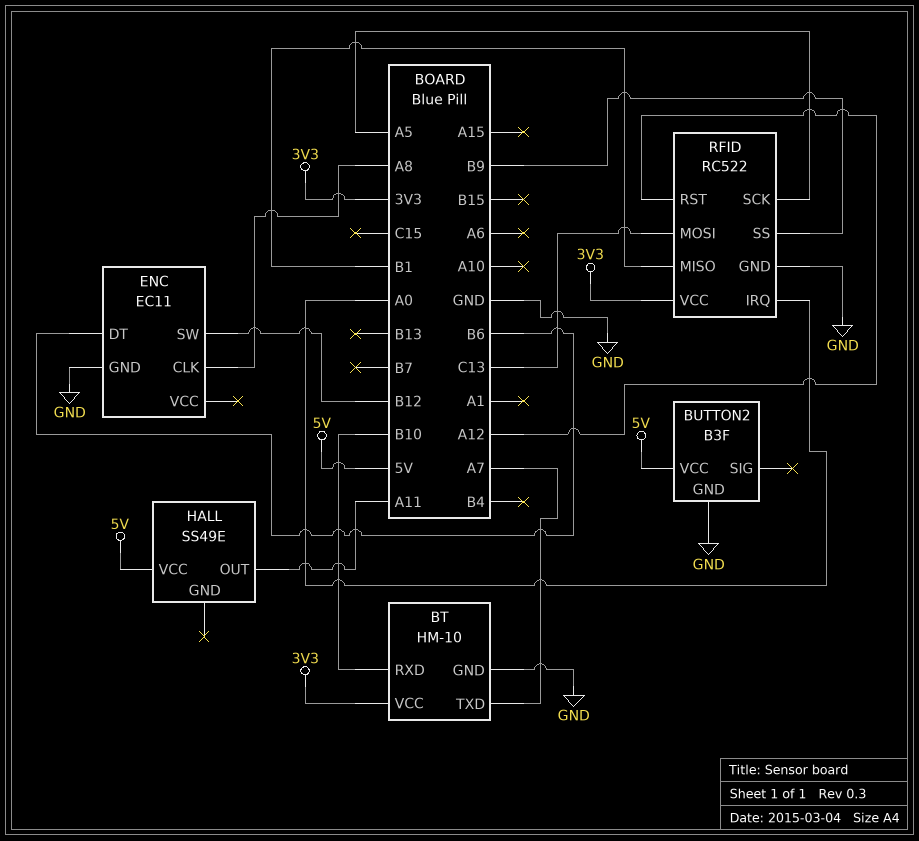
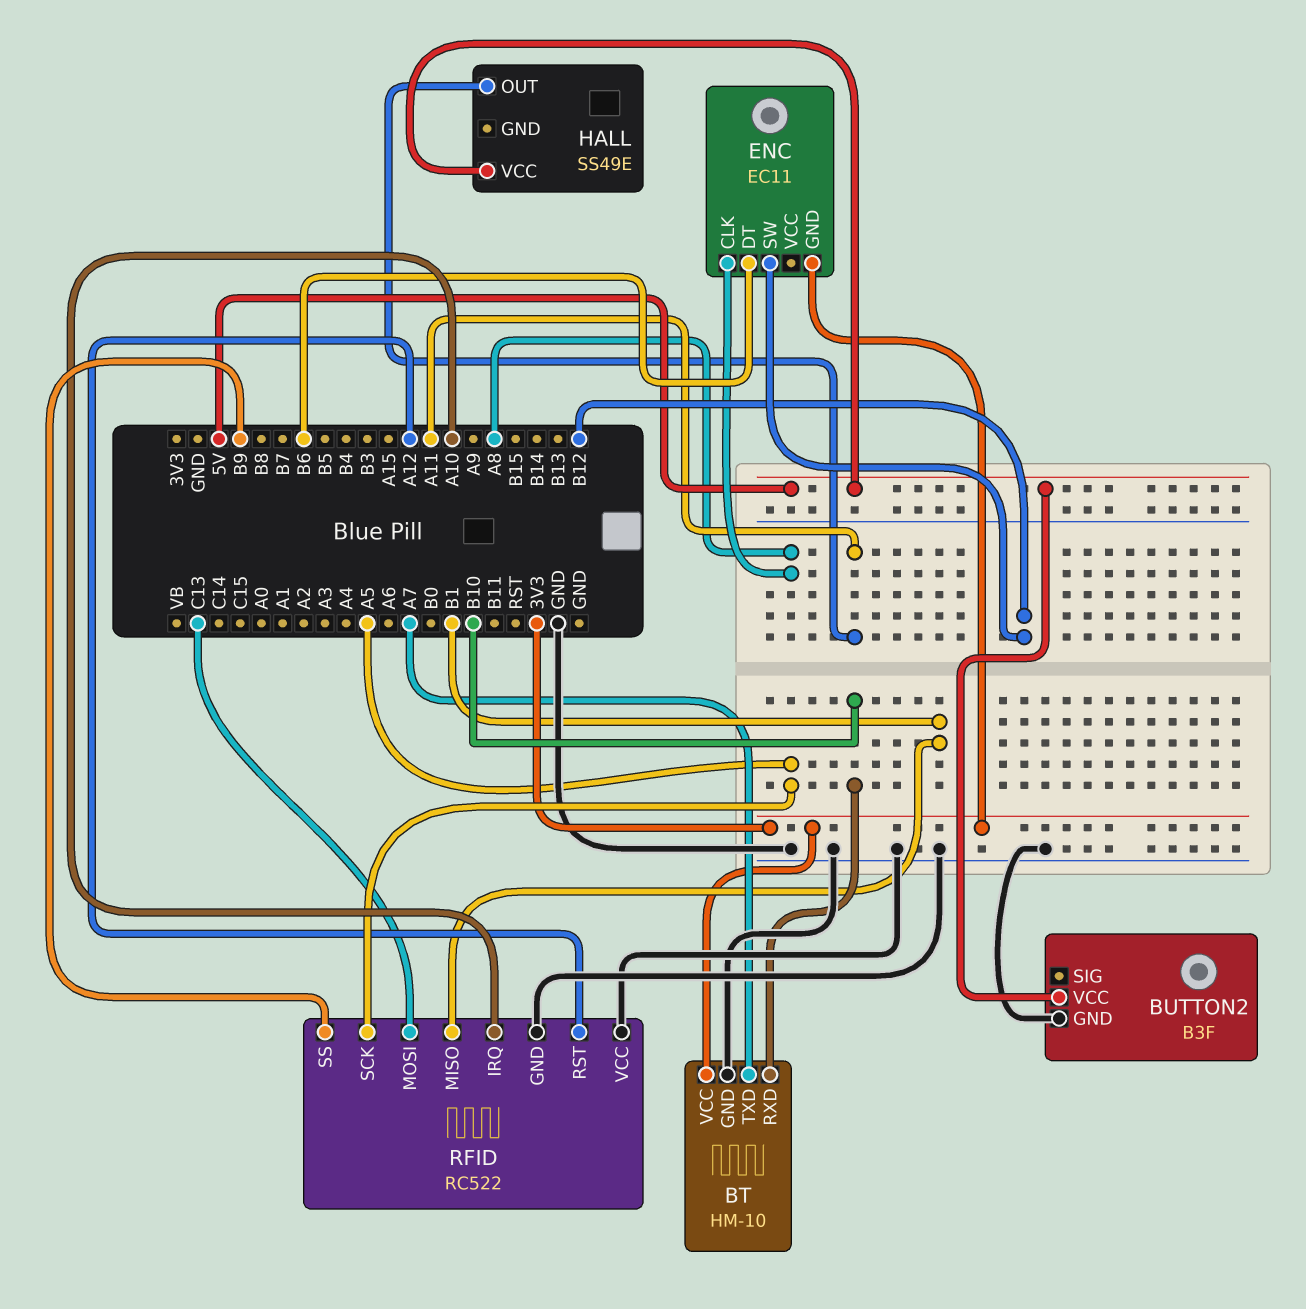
ENC pin GND: GND -> 3V3
RFID pin IRQ: A0 -> A10
RFID pin VCC: 3V3 -> GND

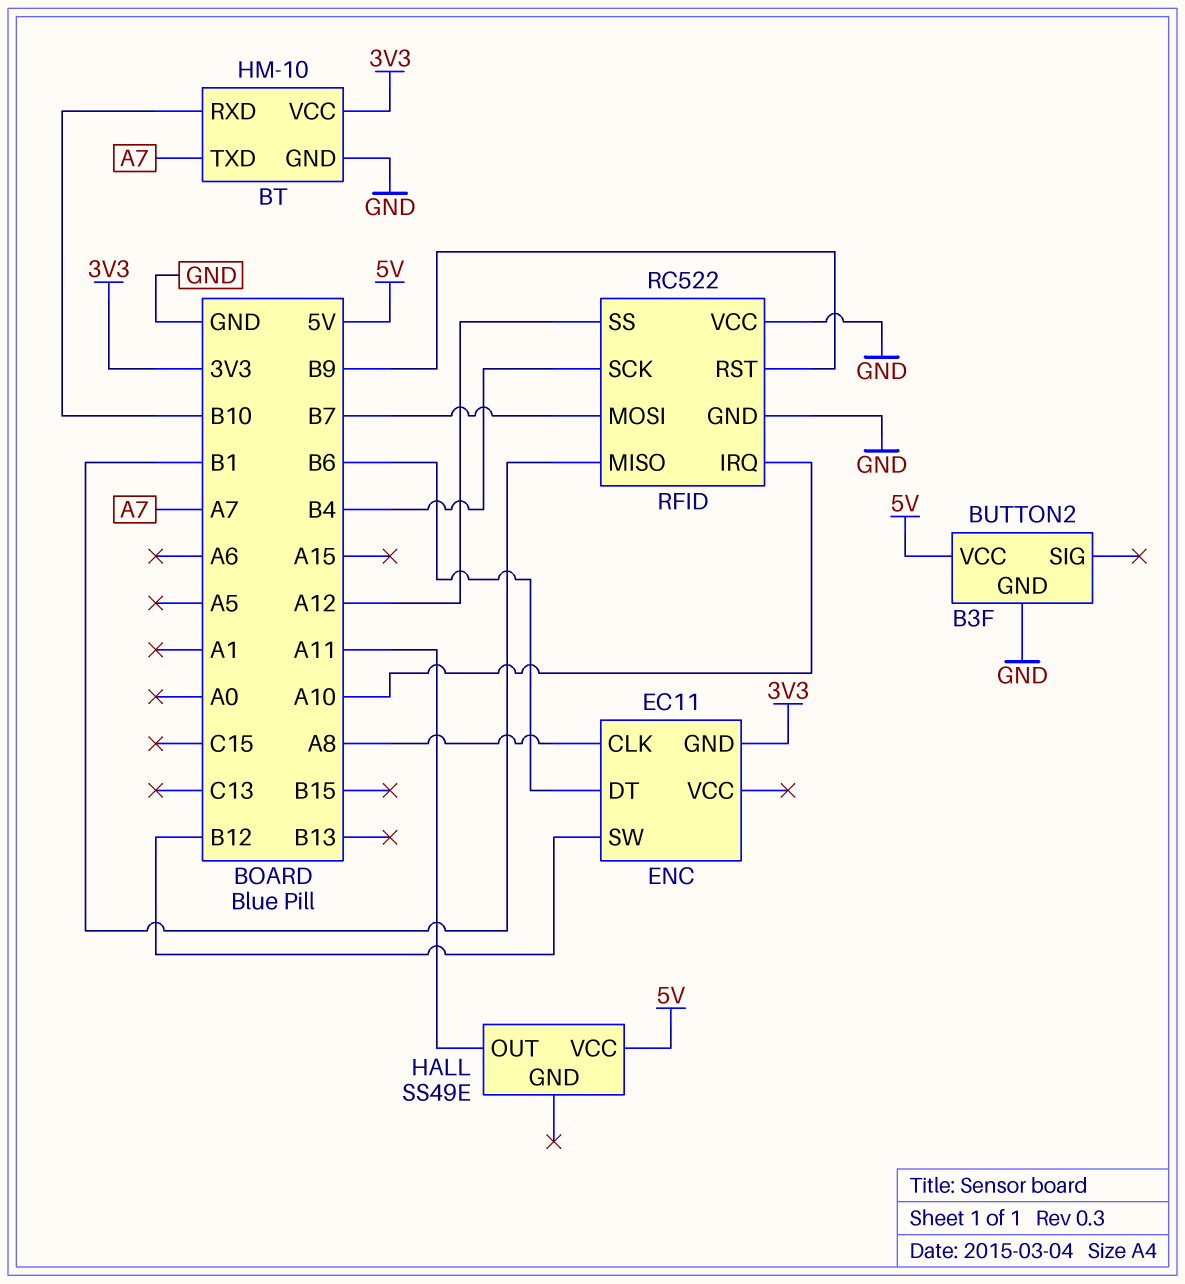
RFID pin MOSI: C13 -> B7
RFID pin RST: A12 -> B9
RFID pin SCK: A5 -> B4
RFID pin SS: B9 -> A12

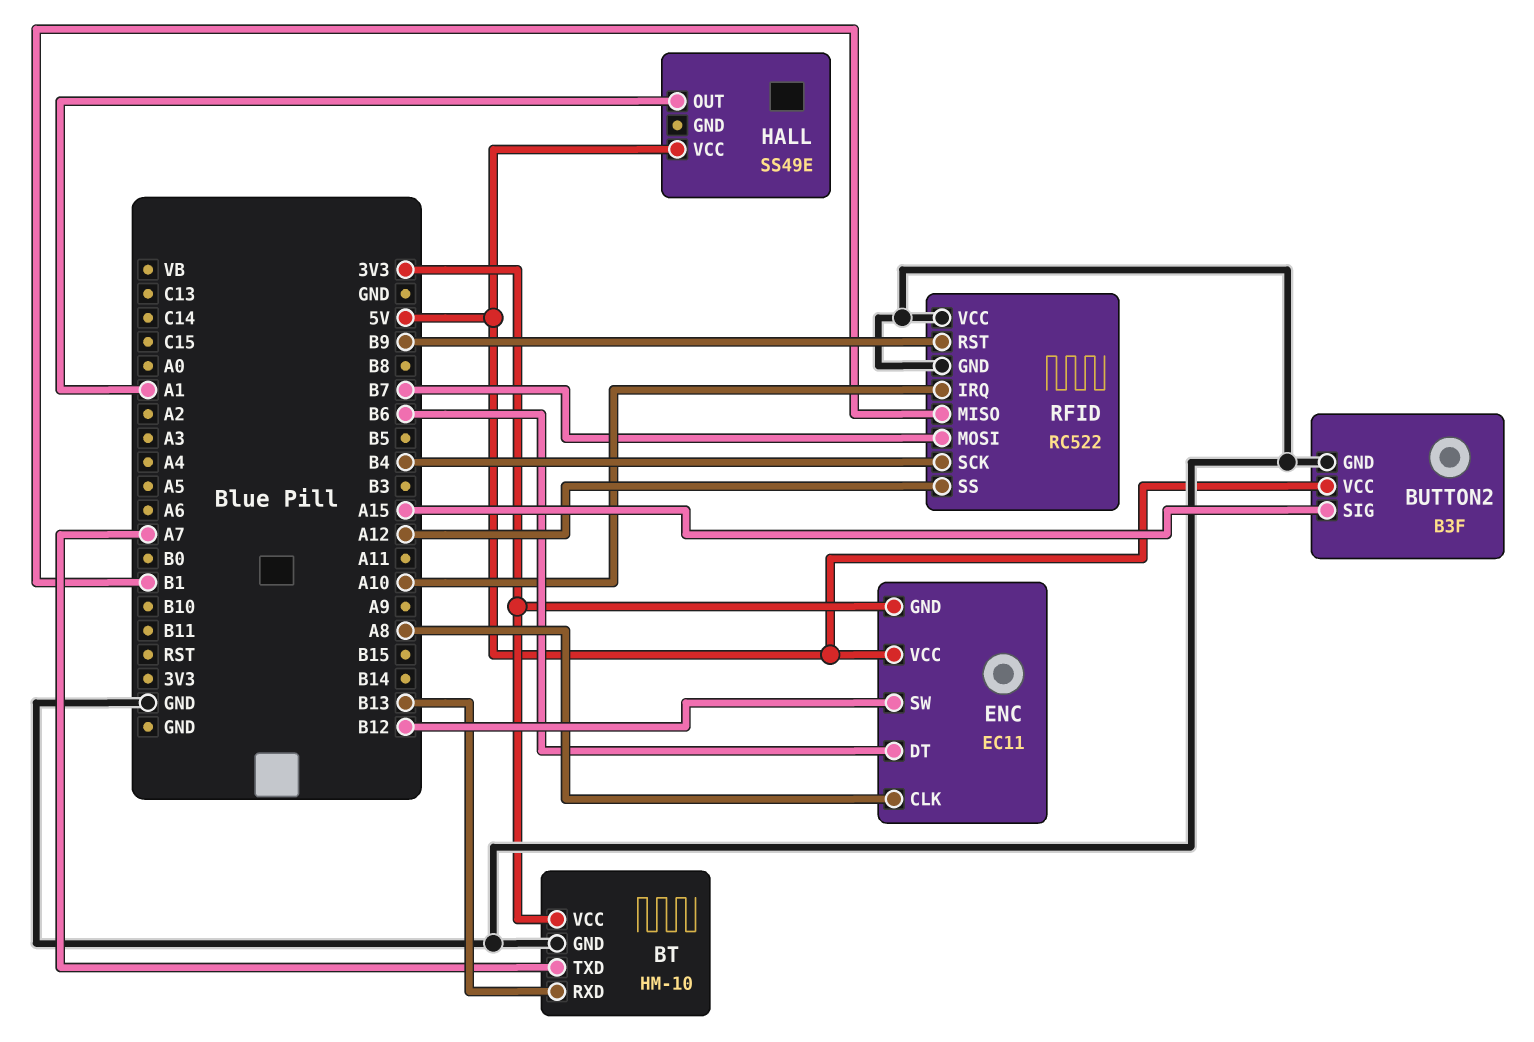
BT pin RXD: B10 -> B13
BUTTON2 pin SIG: none -> A15
ENC pin VCC: none -> 5V
HALL pin OUT: A11 -> A1

